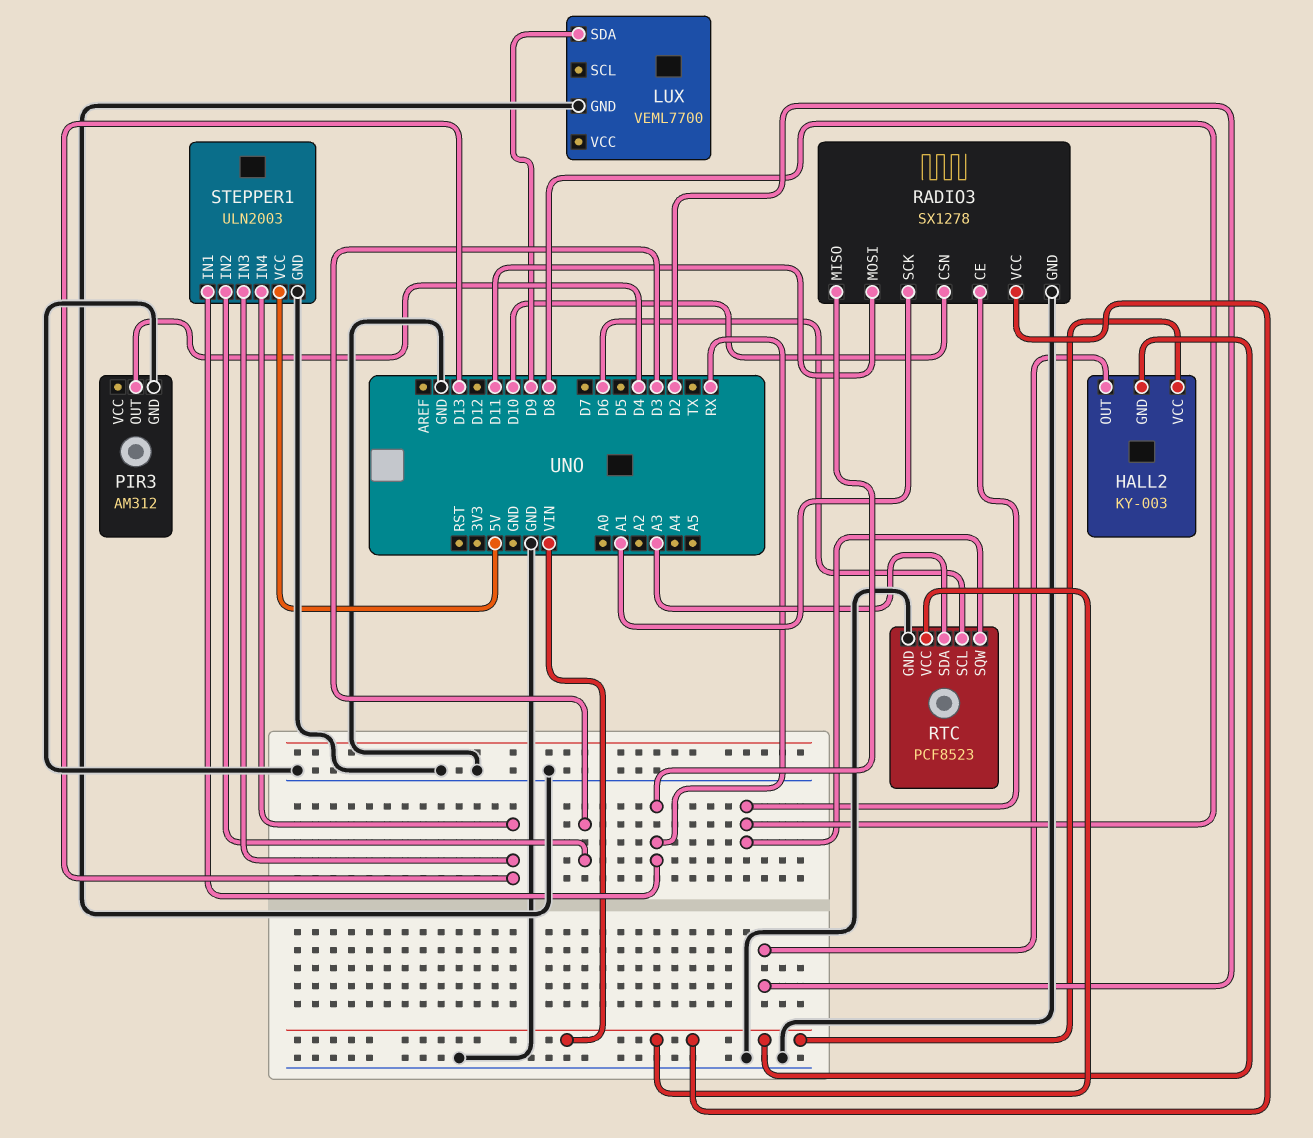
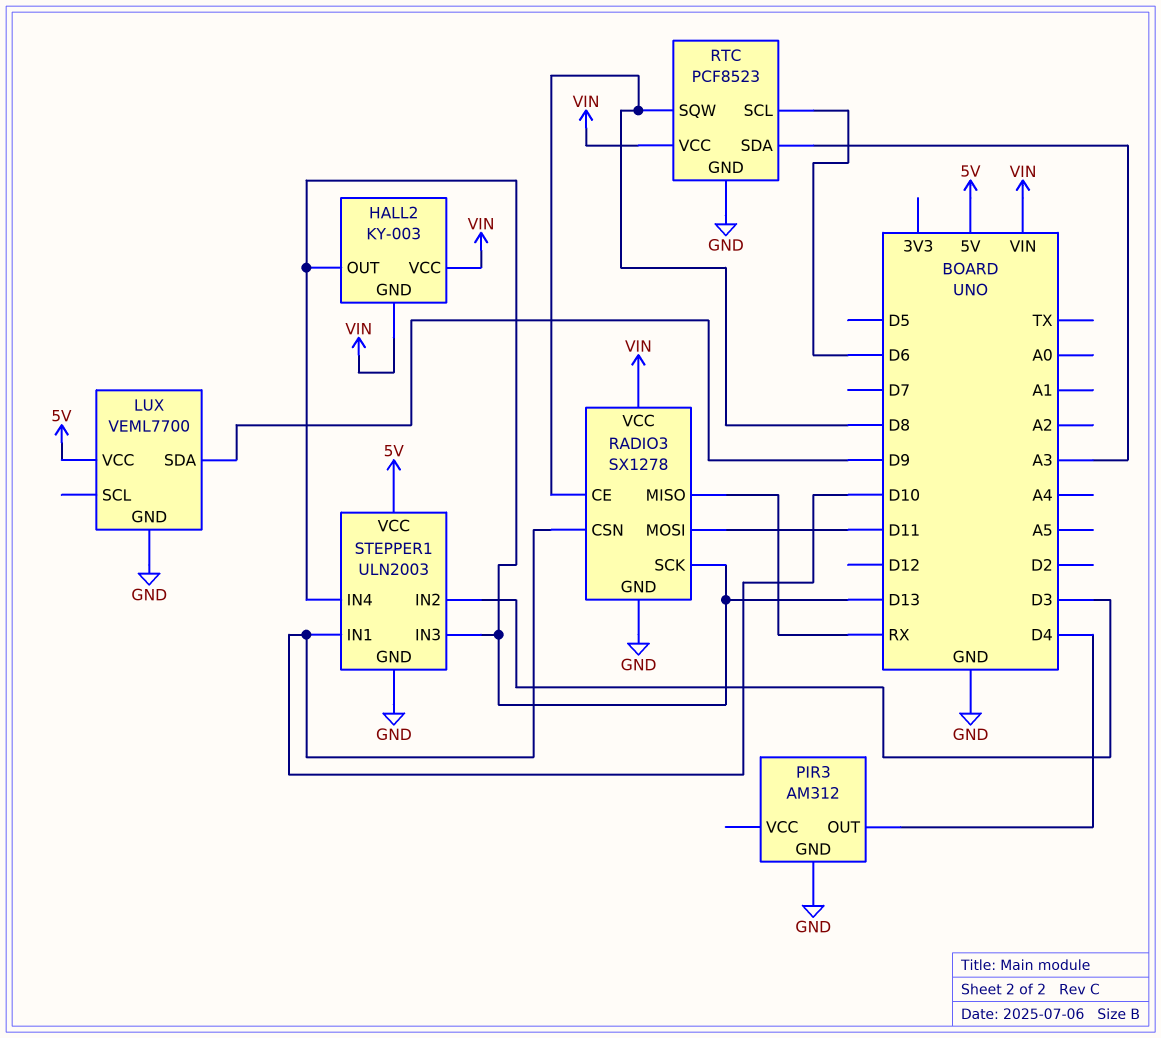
HALL2 pin OUT: D2 -> D13
LUX pin VCC: none -> 5V
RADIO3 pin SCK: A1 -> D13
STEPPER1 pin IN1: RX -> D10

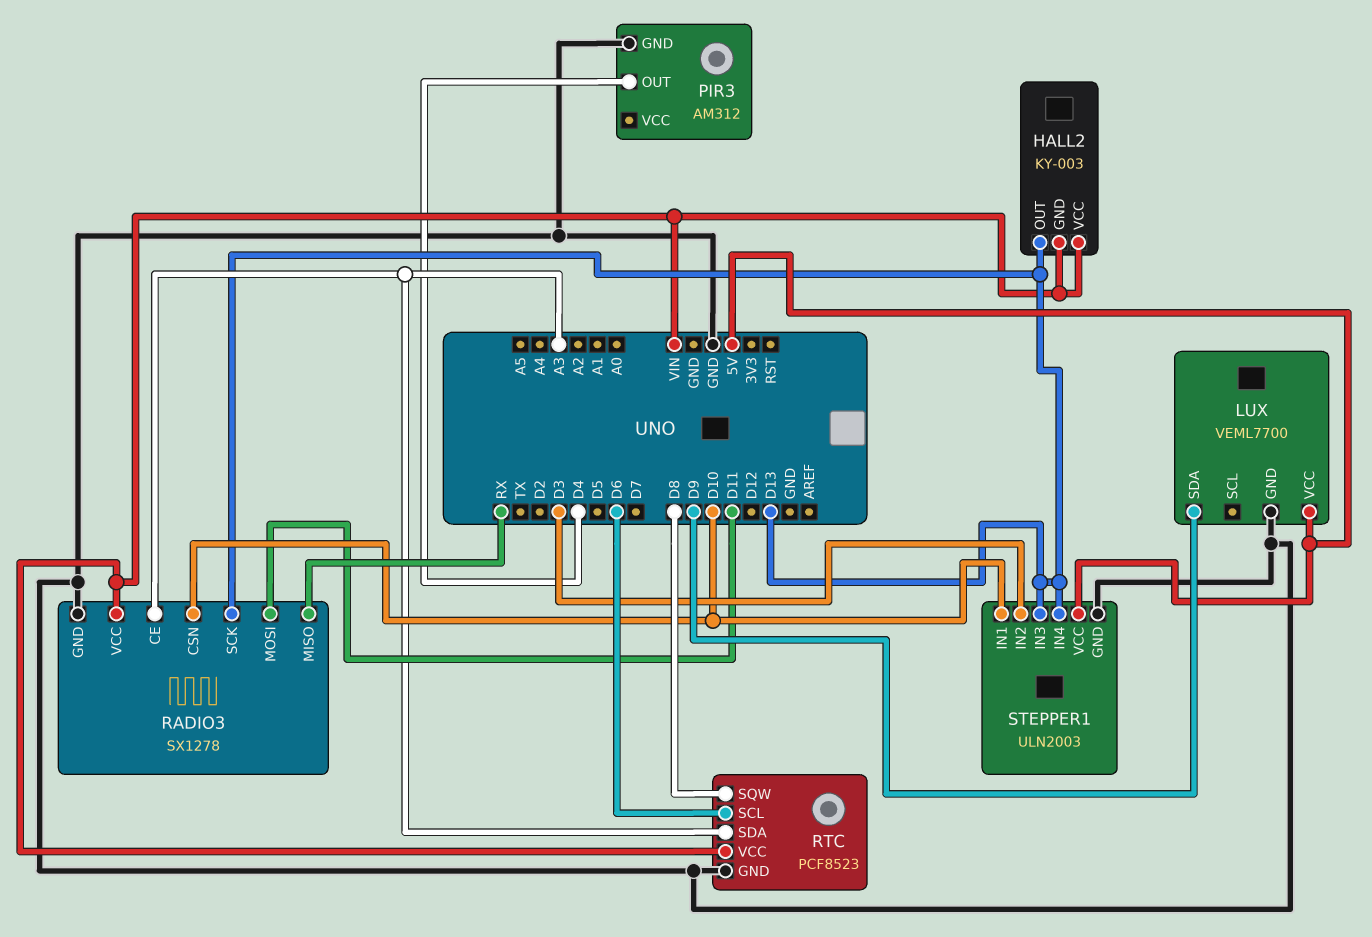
RADIO3 pin CE: D8 -> A3

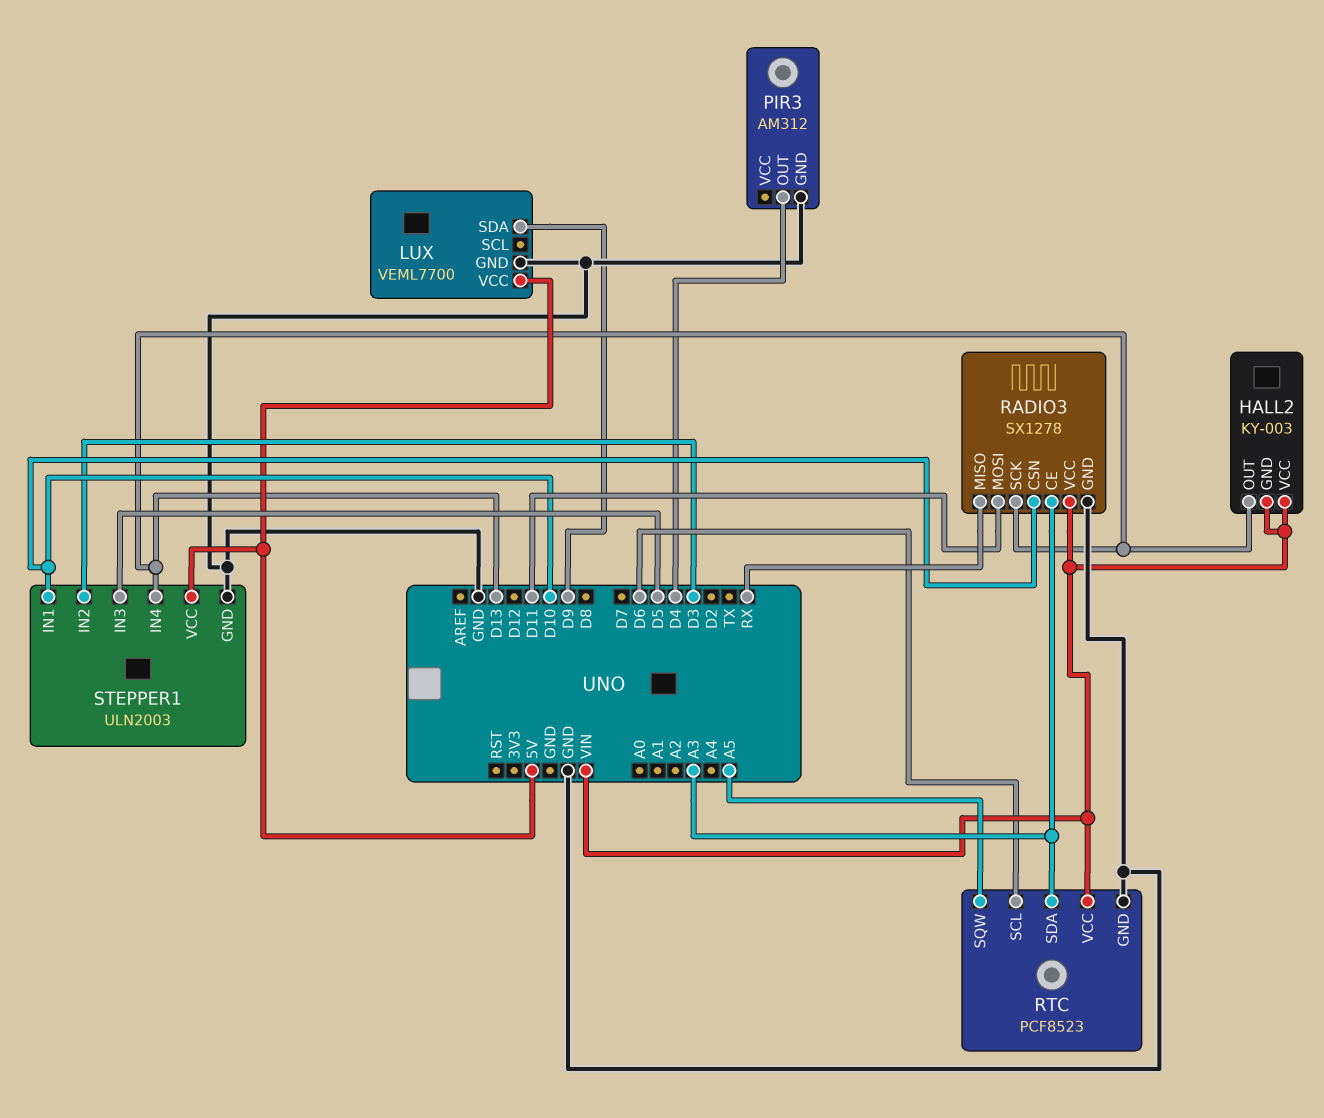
RTC pin SQW: D8 -> A5
STEPPER1 pin IN3: D13 -> D5

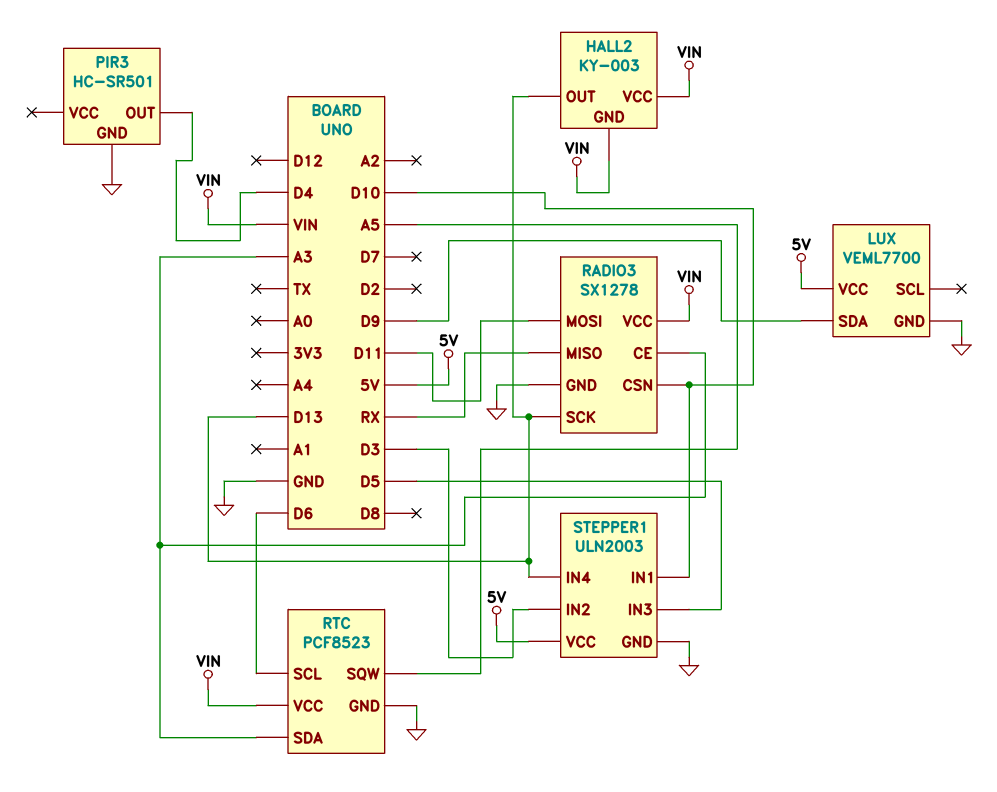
PIR3: AM312 -> HC-SR501

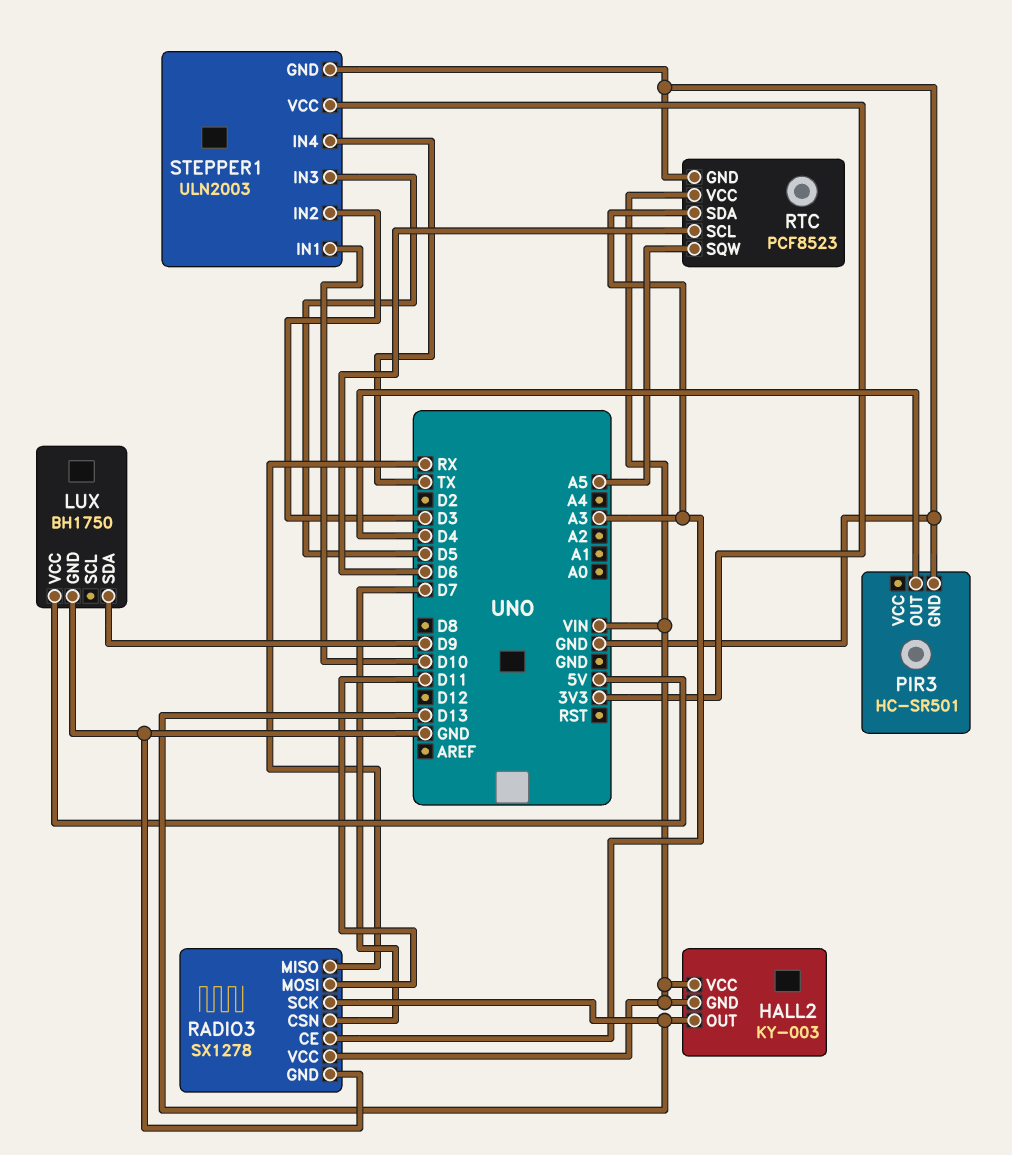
LUX: VEML7700 -> BH1750
RADIO3 pin CSN: D10 -> D7
STEPPER1 pin IN4: D13 -> TX
STEPPER1 pin VCC: 5V -> 3V3

